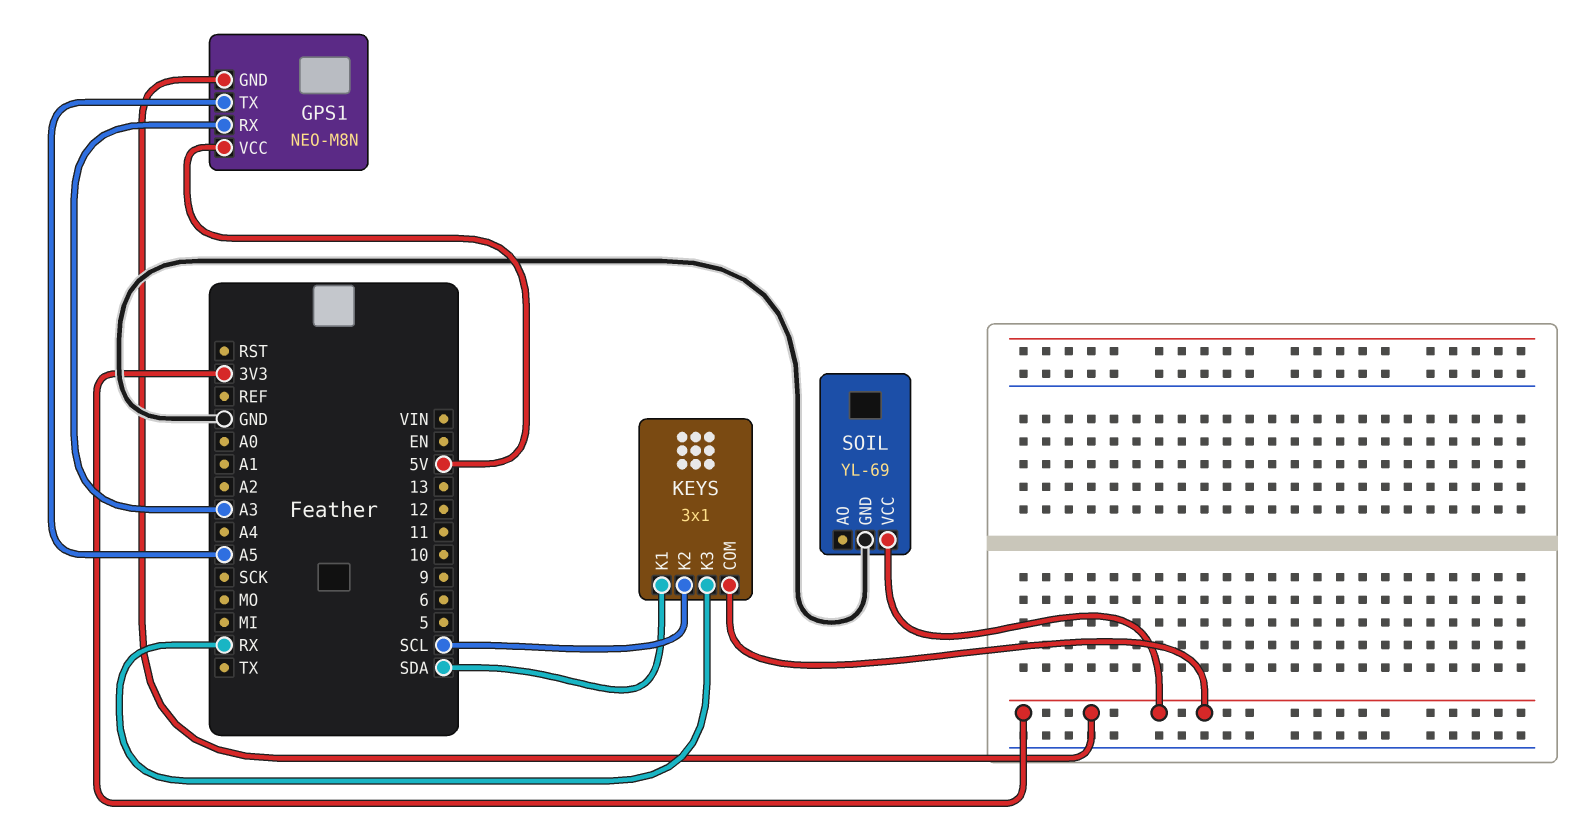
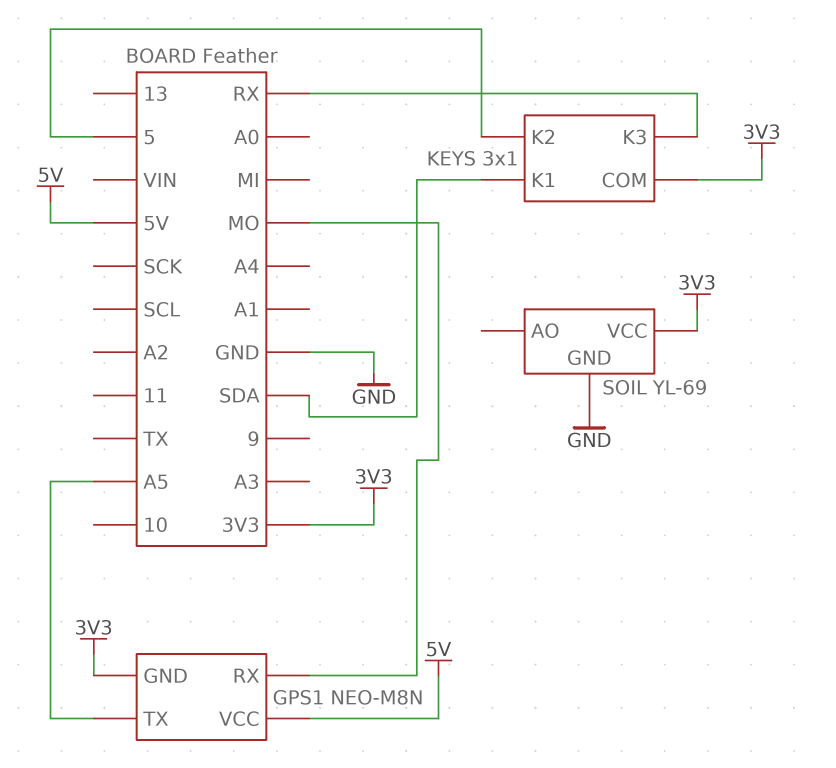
GPS1 pin RX: A3 -> MO
KEYS pin K2: SCL -> 5

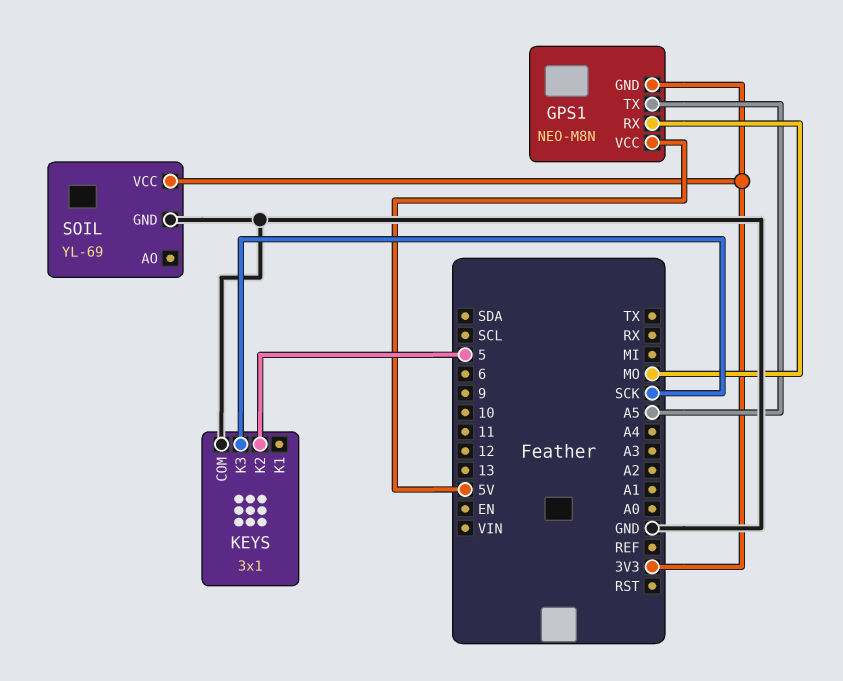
KEYS pin COM: 3V3 -> GND
KEYS pin K1: SDA -> none
KEYS pin K3: RX -> SCK

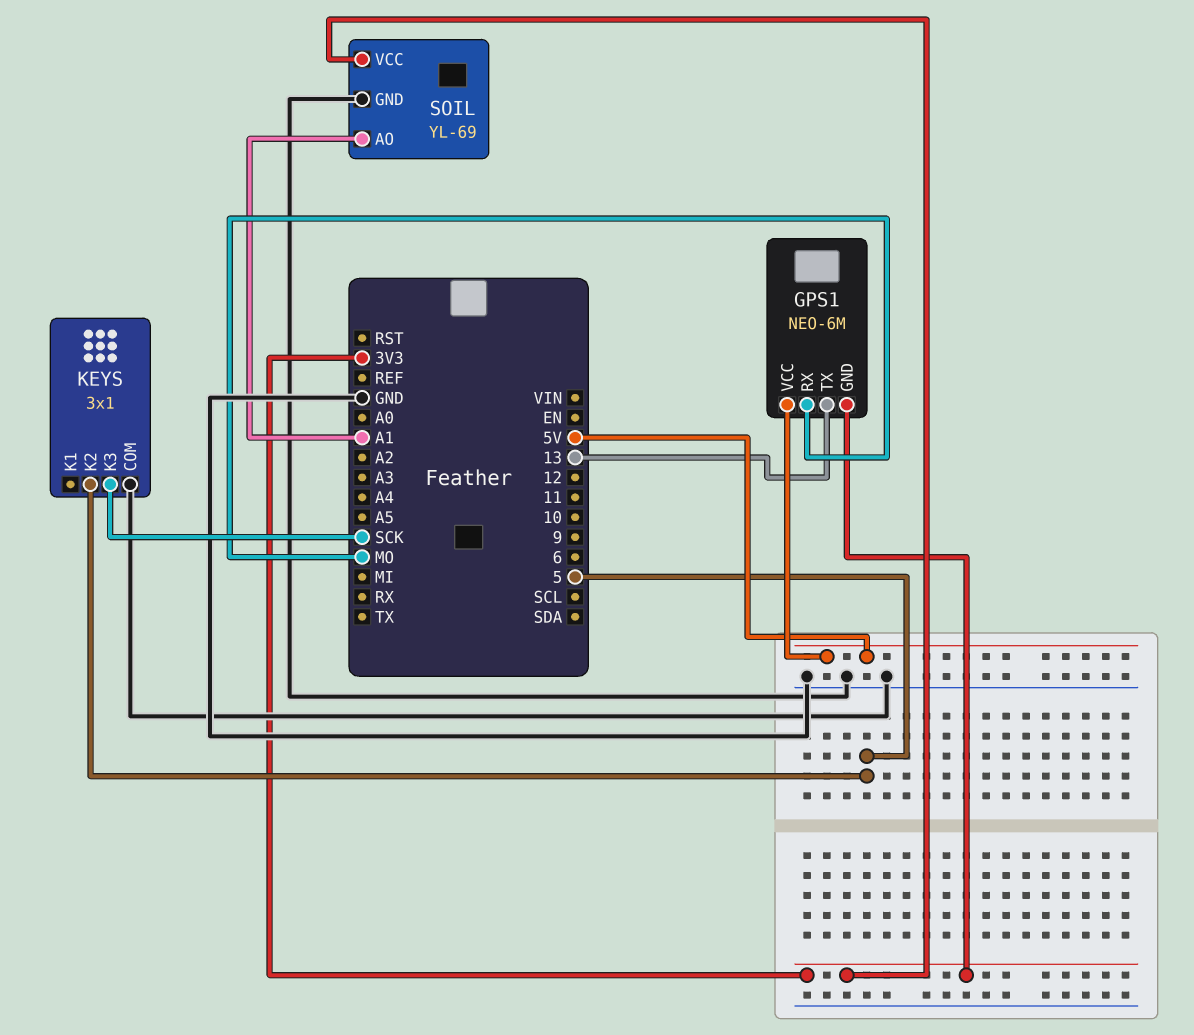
GPS1: NEO-M8N -> NEO-6M
GPS1 pin TX: A5 -> 13
SOIL pin AO: none -> A1

